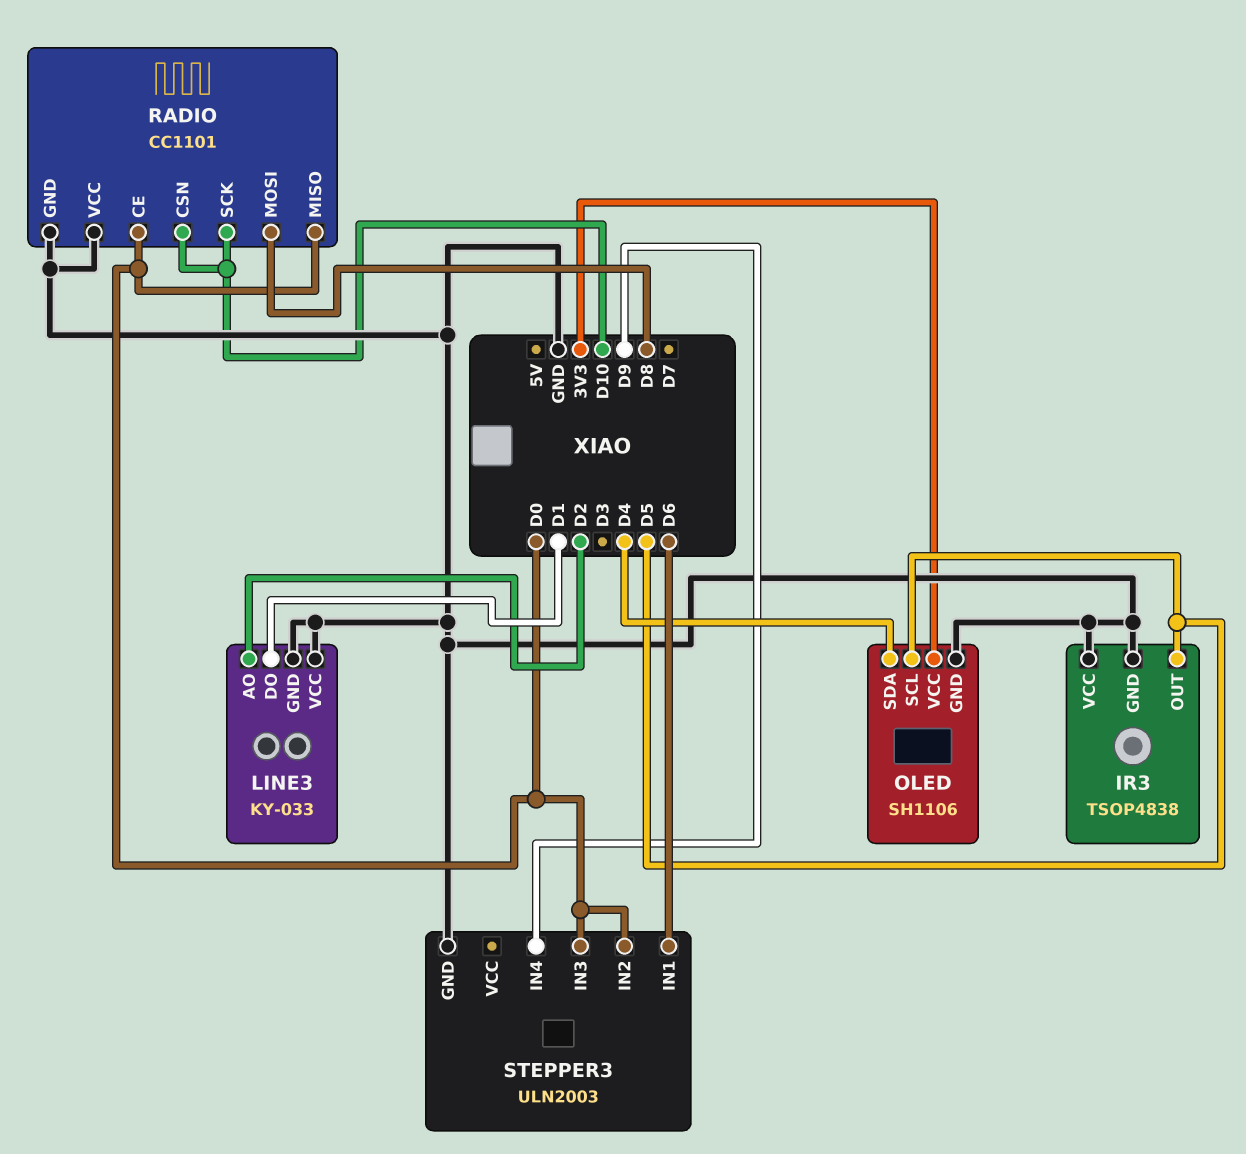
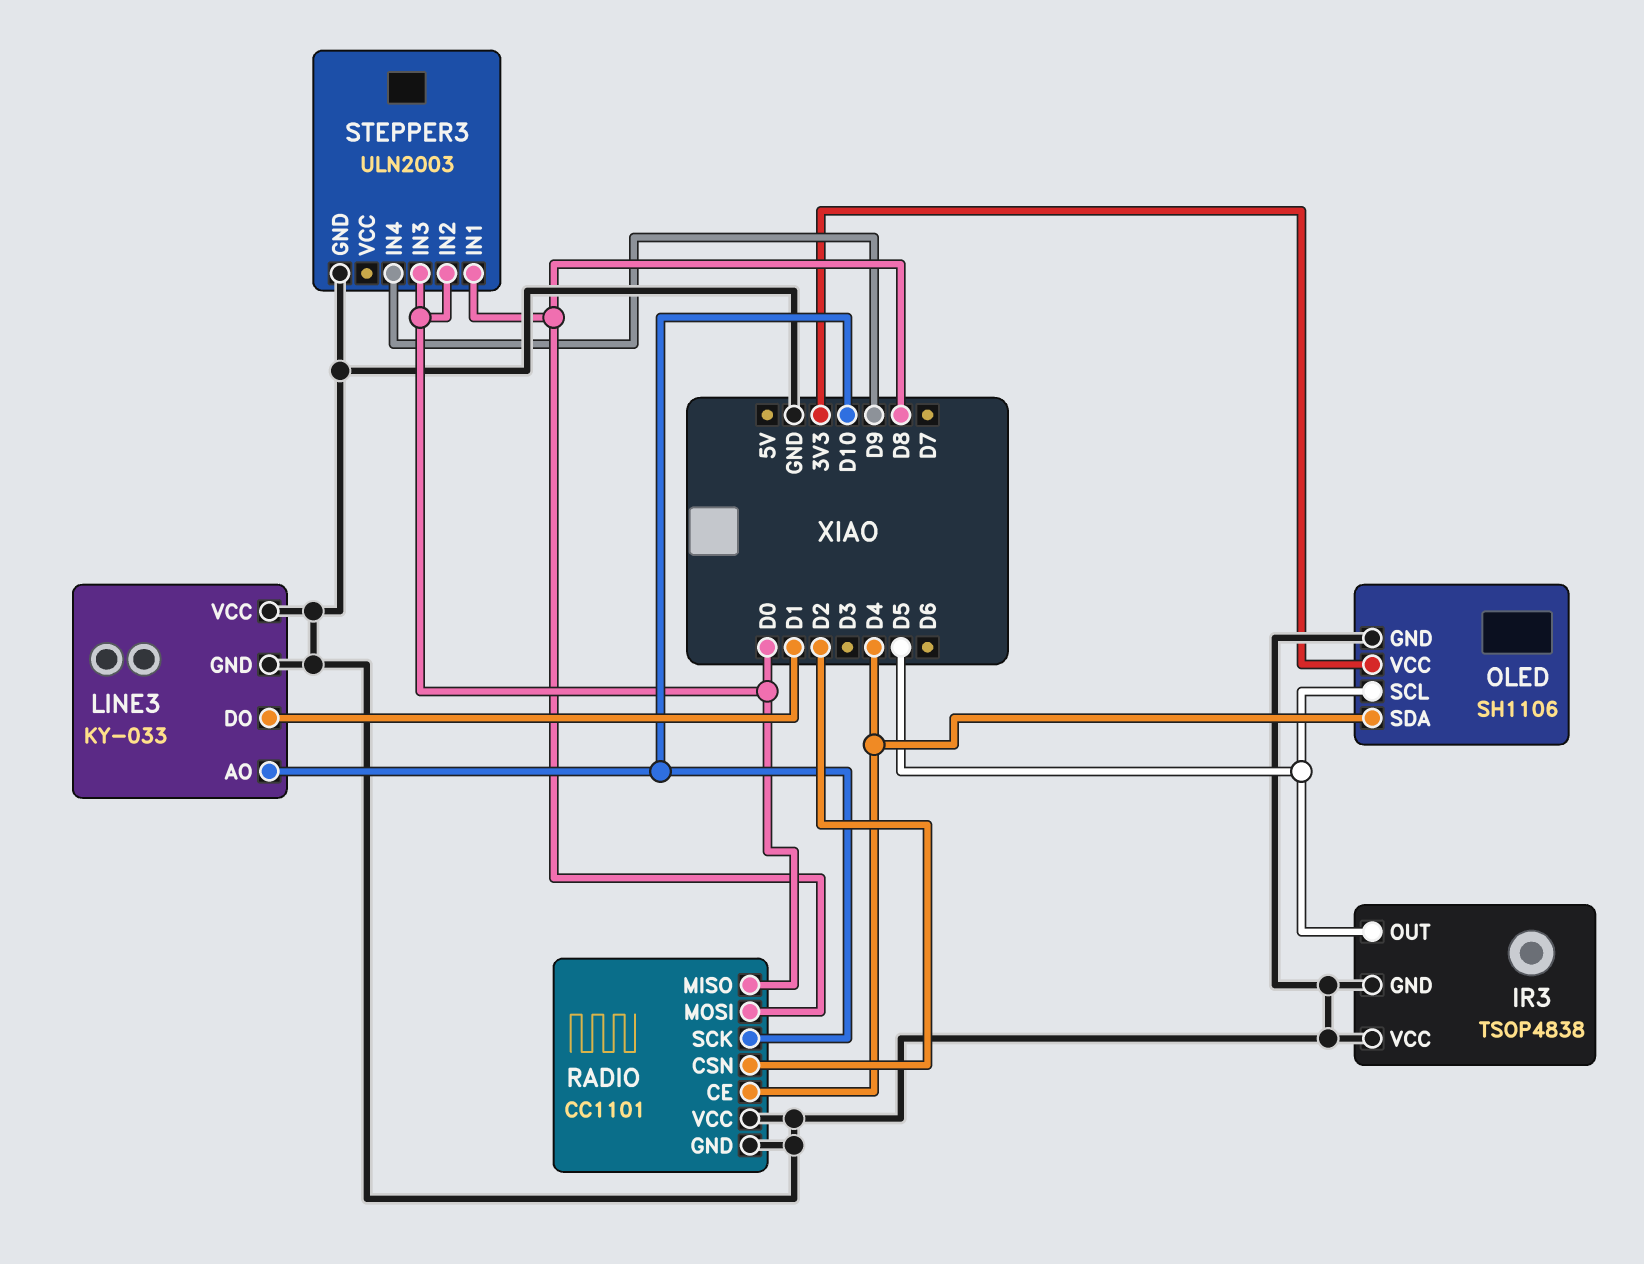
LINE3 pin AO: D2 -> D10
RADIO pin CE: D0 -> D4
RADIO pin CSN: D10 -> D2
STEPPER3 pin IN1: D6 -> D8

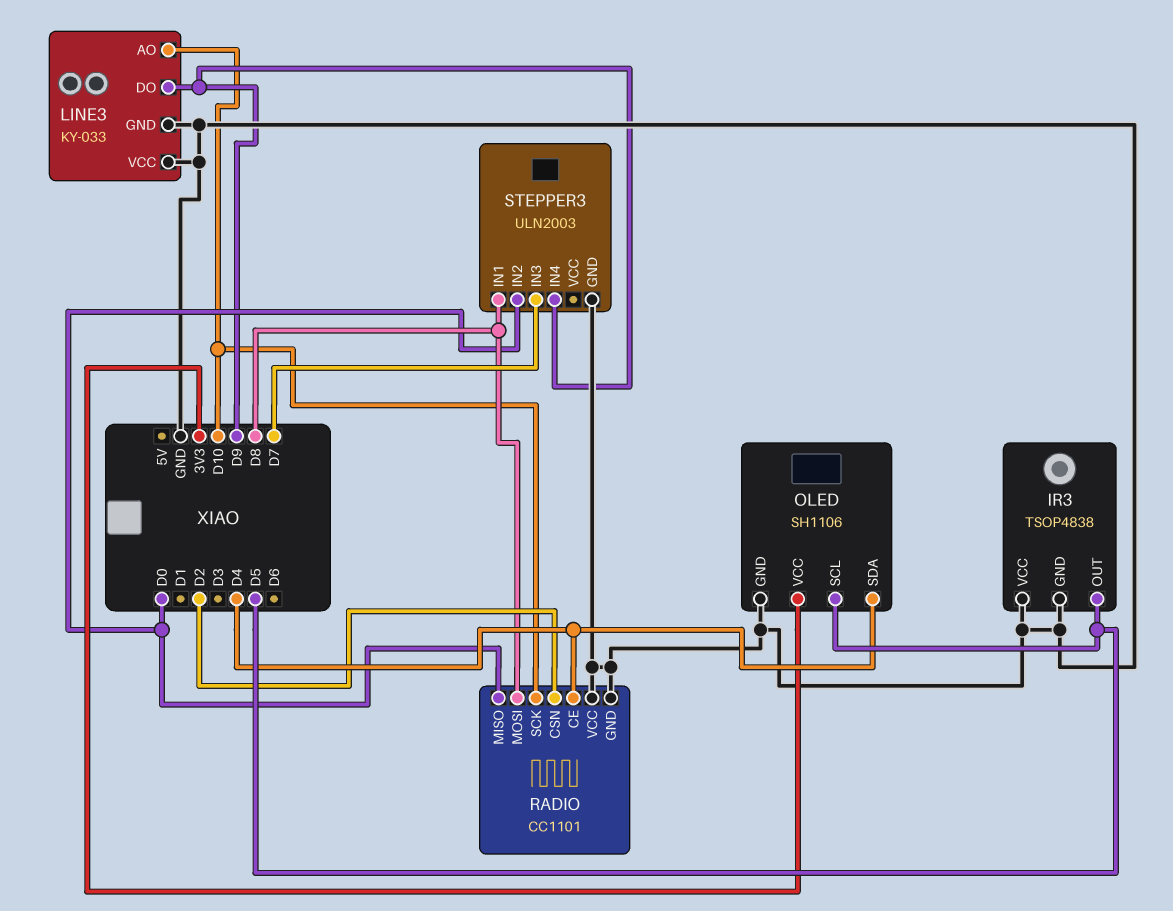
LINE3 pin DO: D1 -> D9
STEPPER3 pin IN3: D0 -> D7

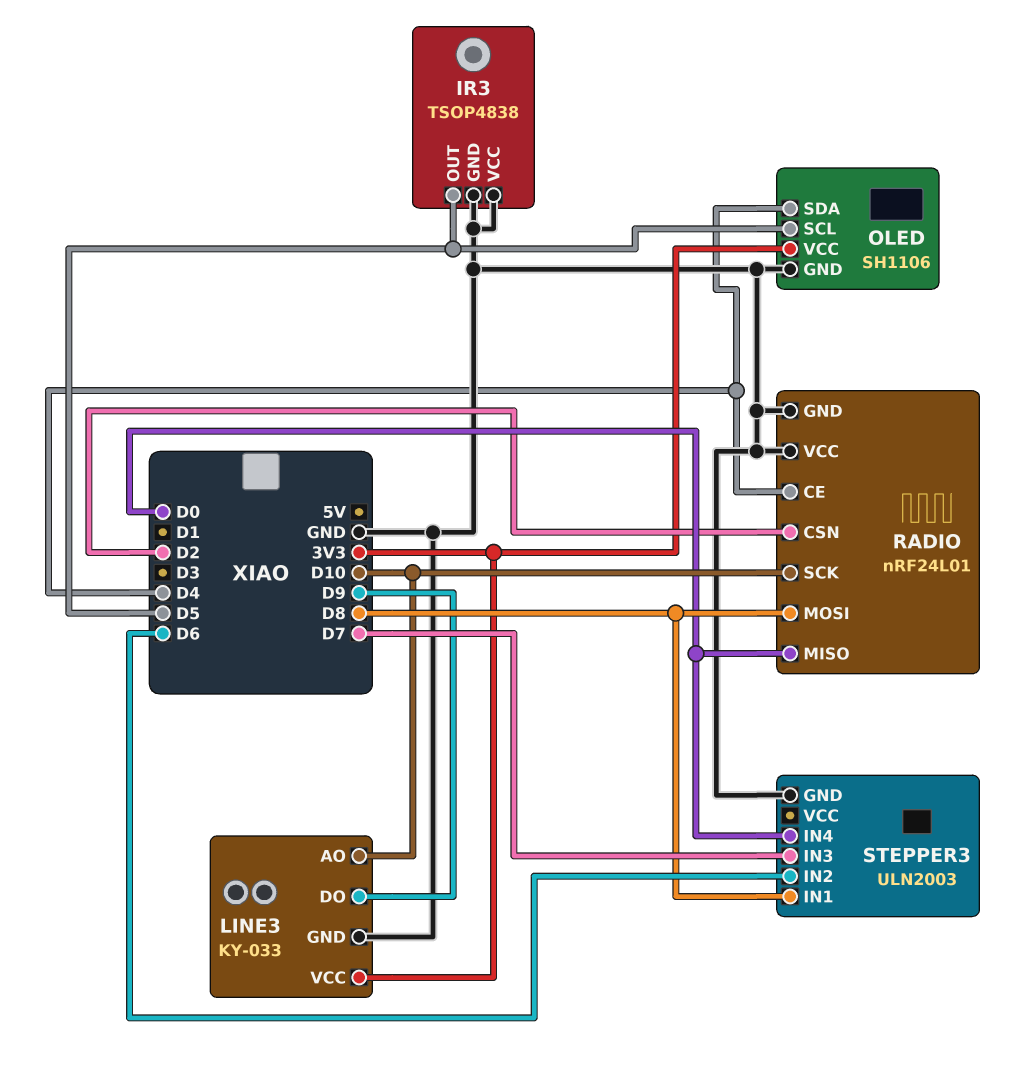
LINE3 pin VCC: GND -> 3V3
RADIO: CC1101 -> nRF24L01
STEPPER3 pin IN2: D0 -> D6
STEPPER3 pin IN4: D9 -> D0

